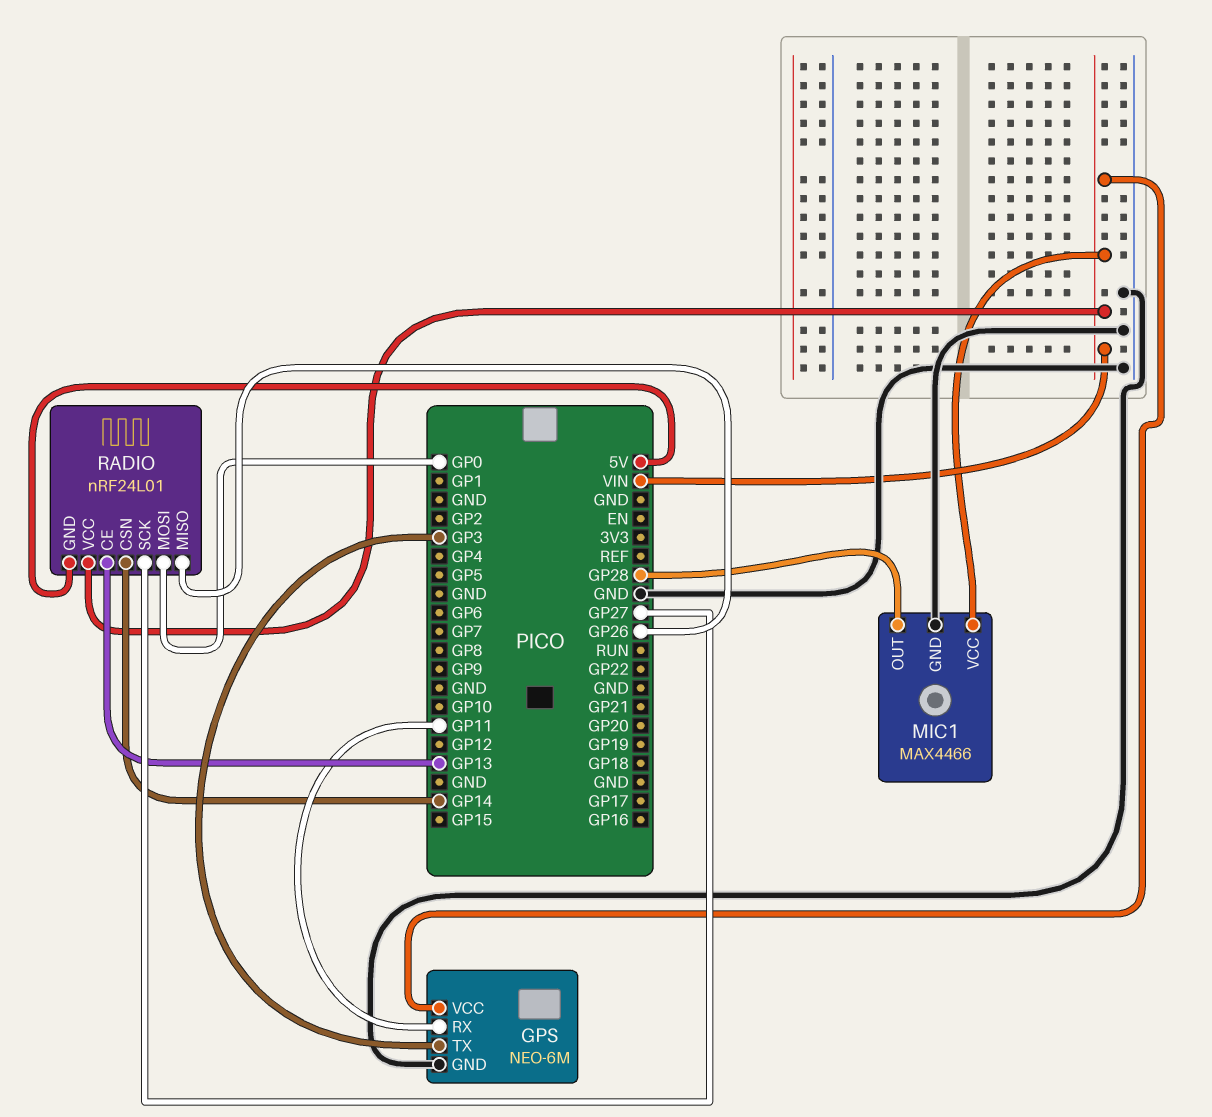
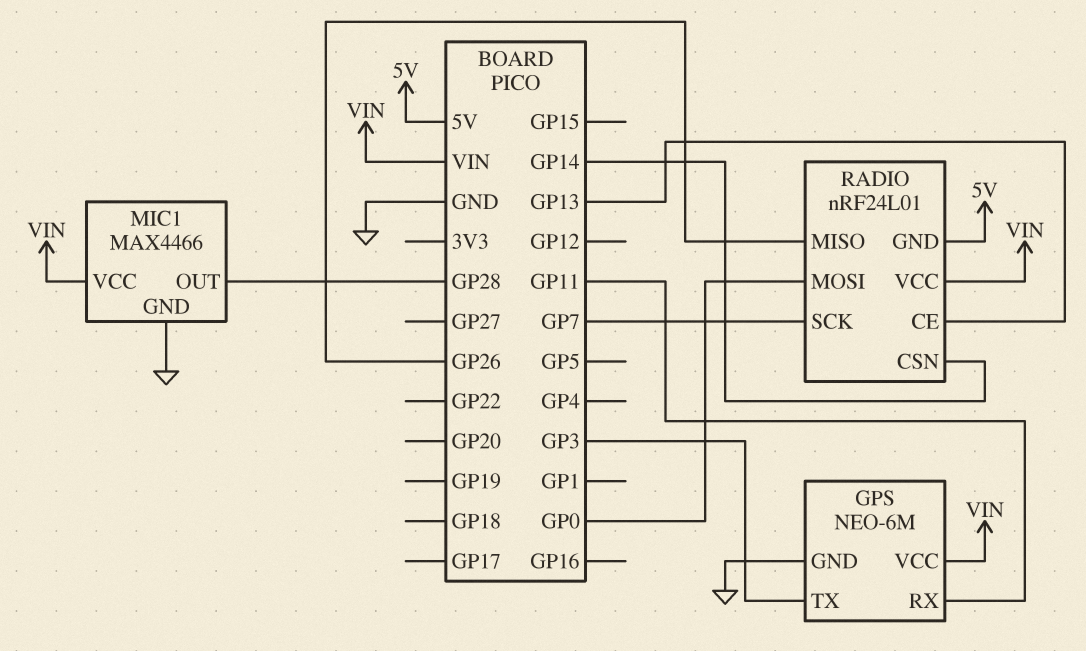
RADIO pin SCK: GP27 -> GP7

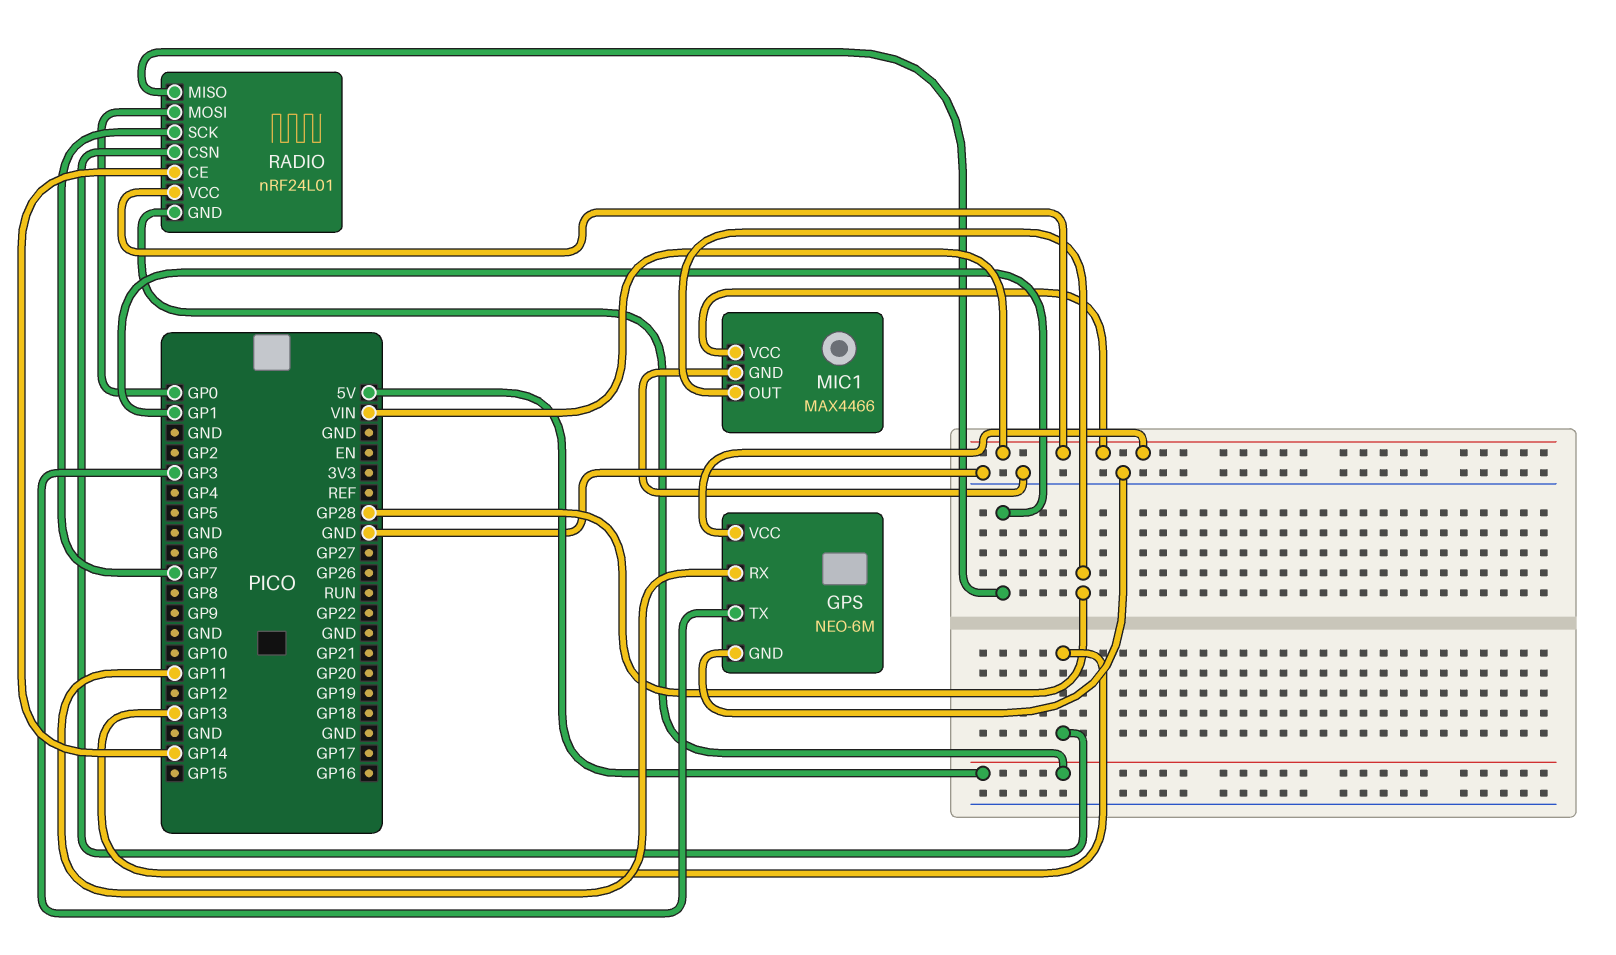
RADIO pin CE: GP13 -> GP14
RADIO pin CSN: GP14 -> GP13
RADIO pin MISO: GP26 -> GP1

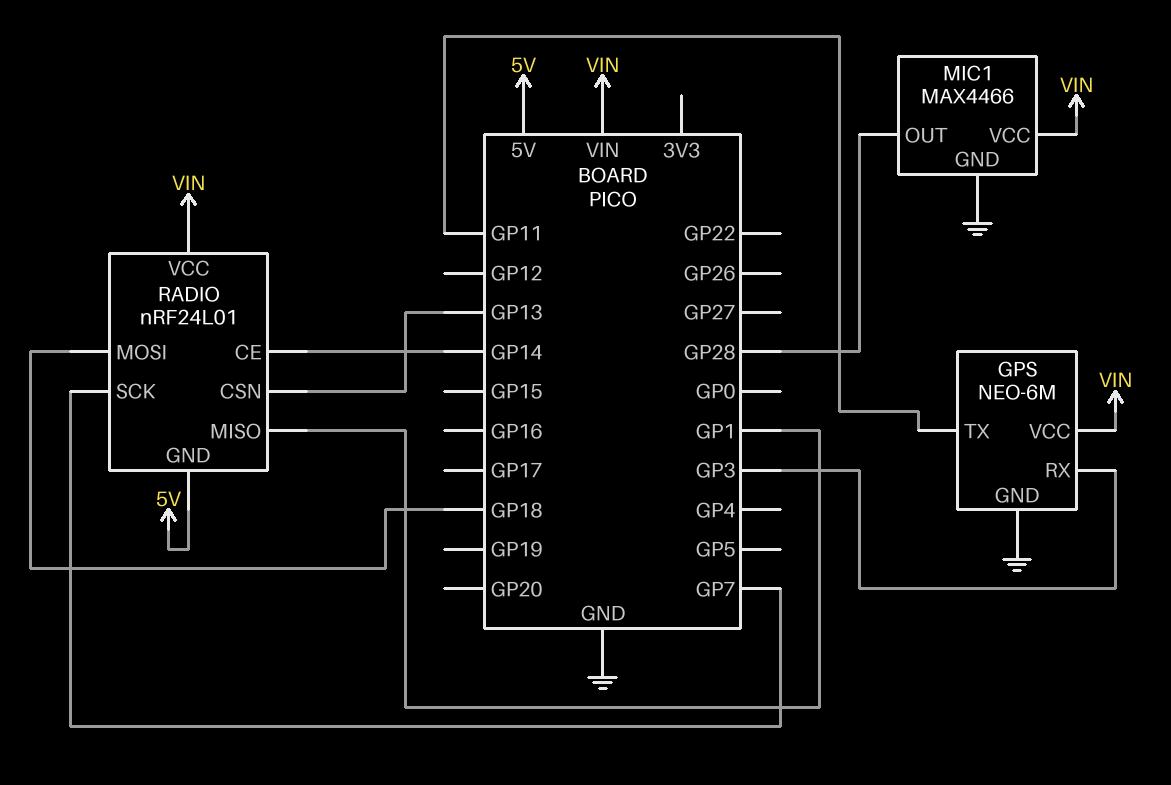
GPS pin RX: GP11 -> GP3
GPS pin TX: GP3 -> GP11
RADIO pin MOSI: GP0 -> GP18

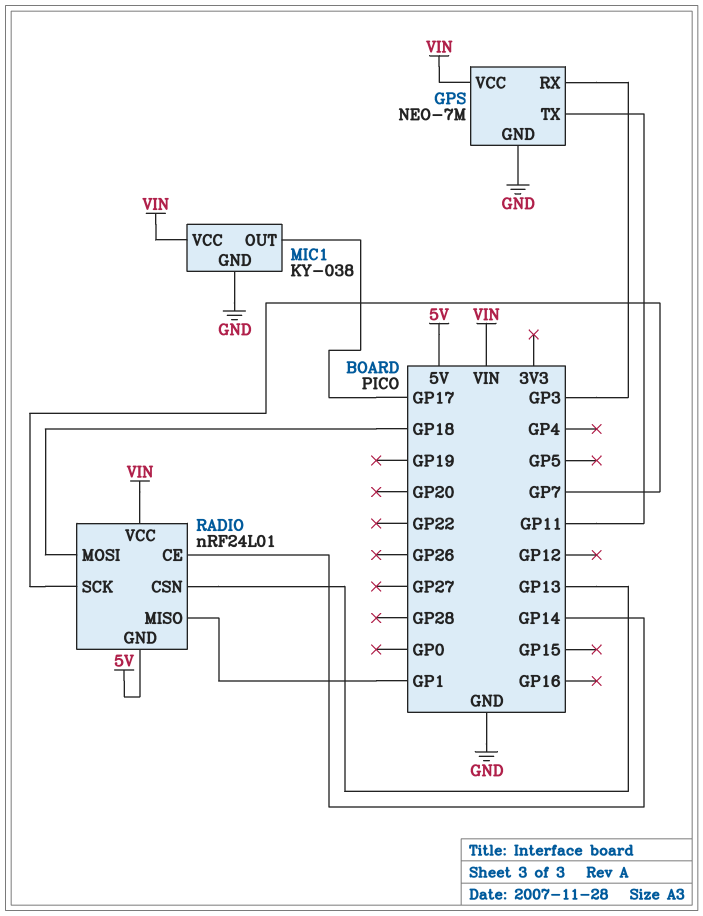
GPS: NEO-6M -> NEO-7M
MIC1: MAX4466 -> KY-038
MIC1 pin OUT: GP28 -> GP17

